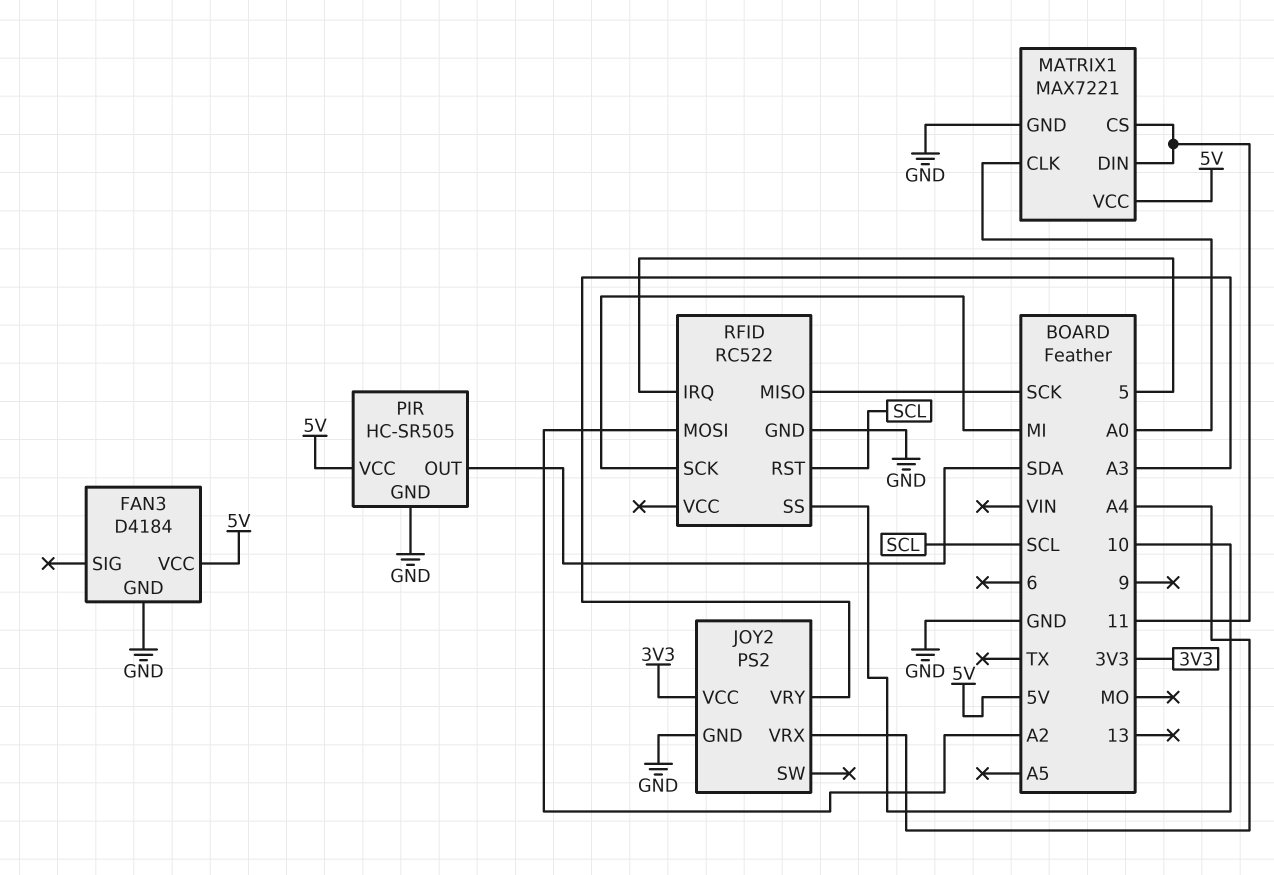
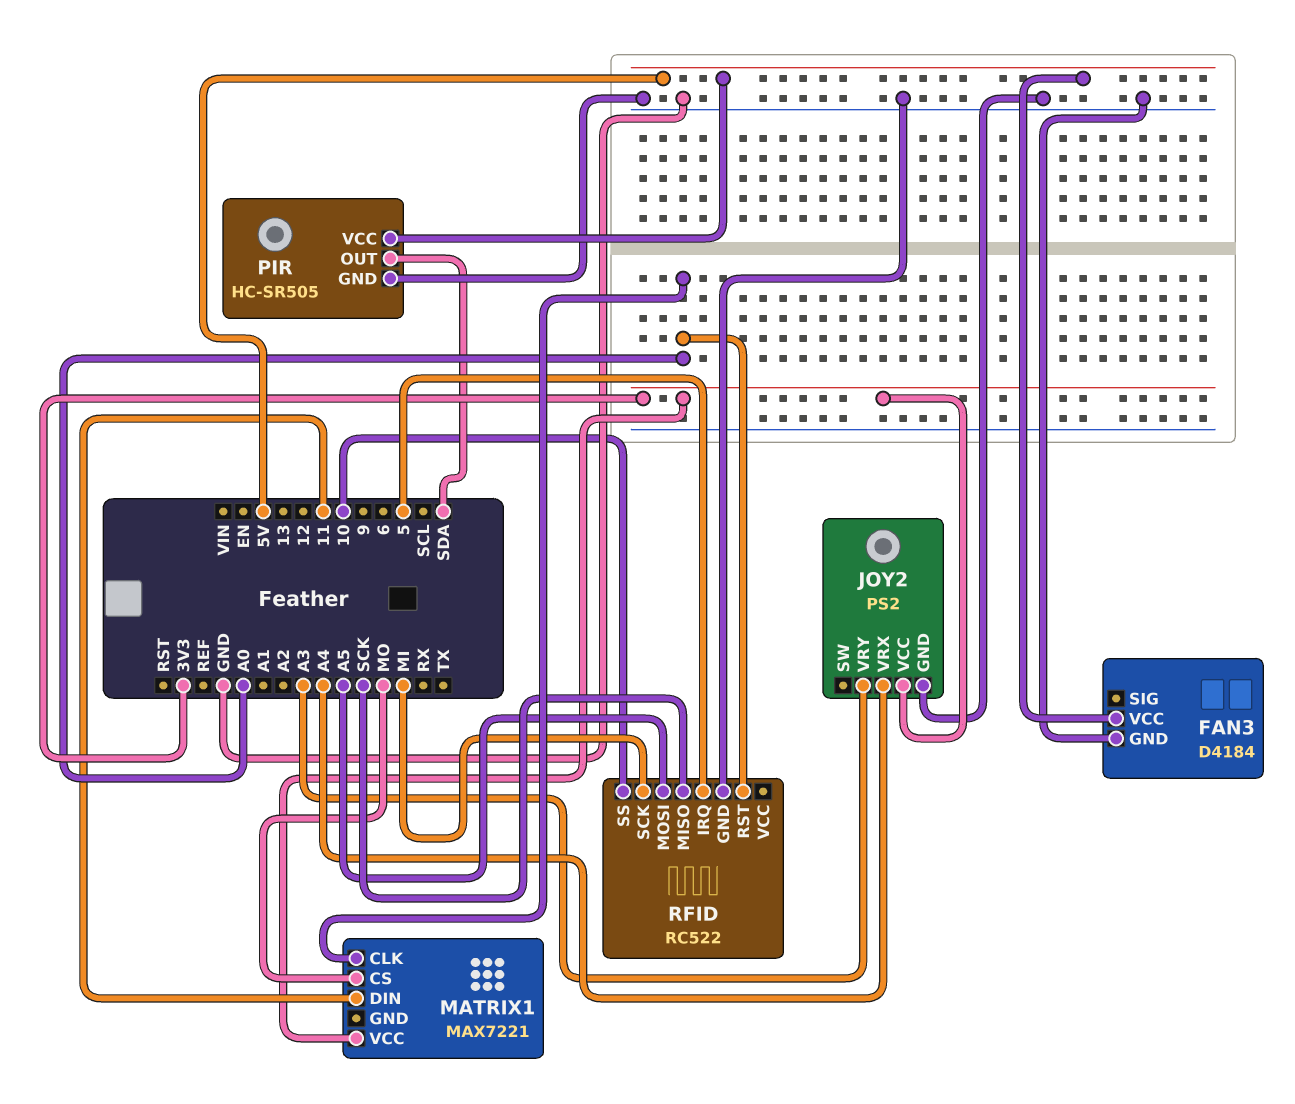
MATRIX1 pin CS: 11 -> MO
MATRIX1 pin GND: GND -> none
MATRIX1 pin VCC: 5V -> 3V3
RFID pin MOSI: A2 -> A5
RFID pin RST: SCL -> A0

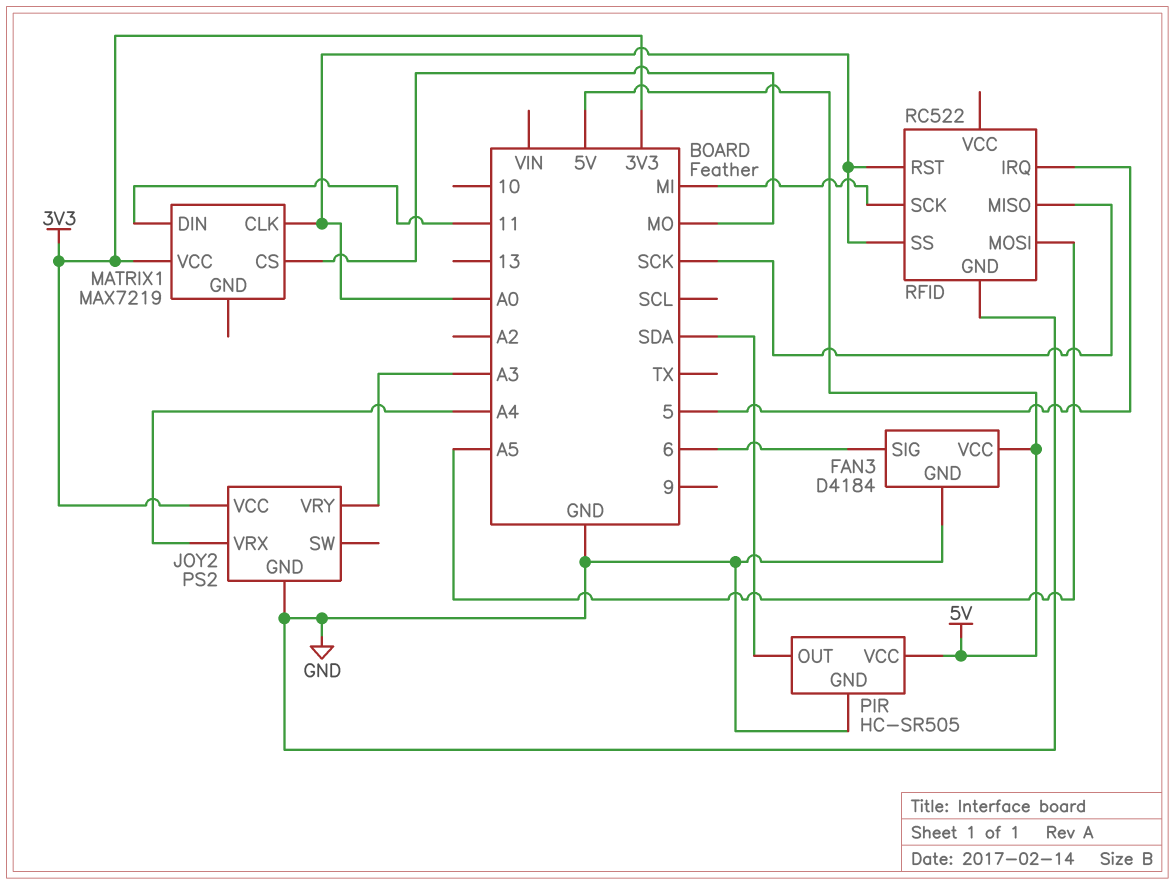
FAN3 pin SIG: none -> 6
MATRIX1: MAX7221 -> MAX7219
RFID pin SS: 10 -> A0

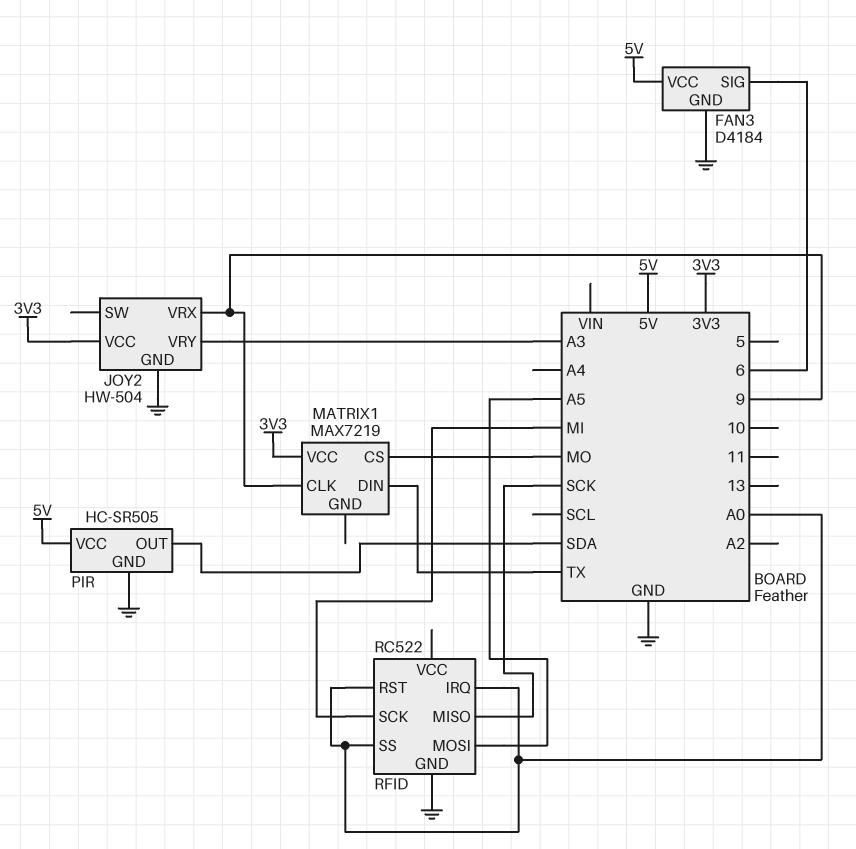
JOY2: PS2 -> HW-504
JOY2 pin VRX: A4 -> 9
MATRIX1 pin CLK: A0 -> 9
MATRIX1 pin DIN: 11 -> TX
RFID pin IRQ: 5 -> A0

